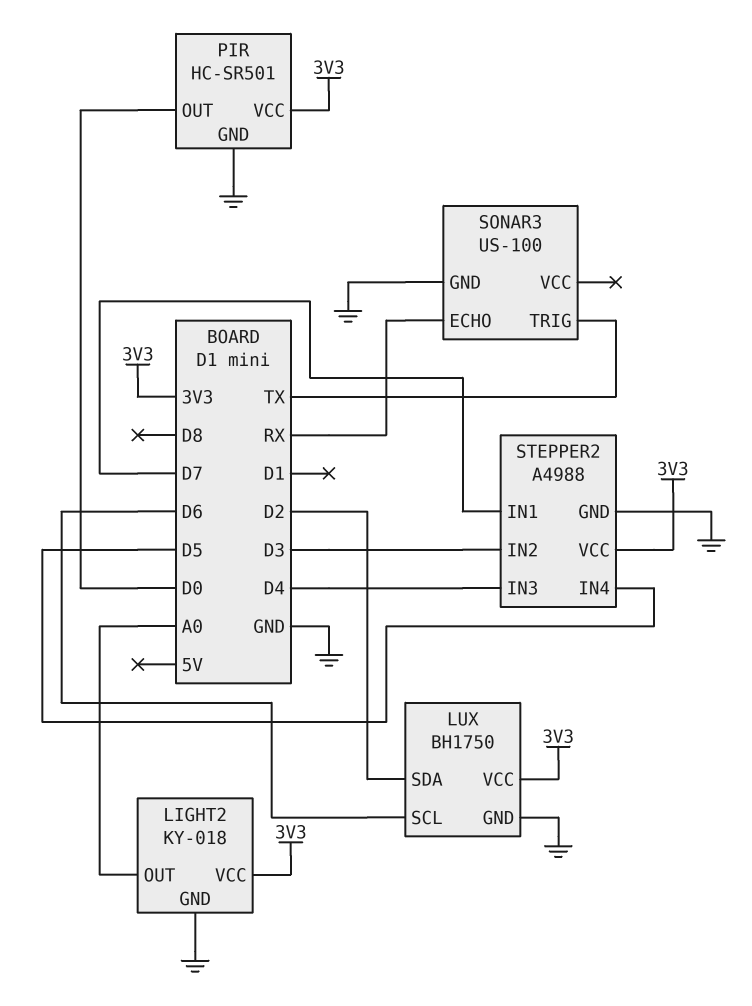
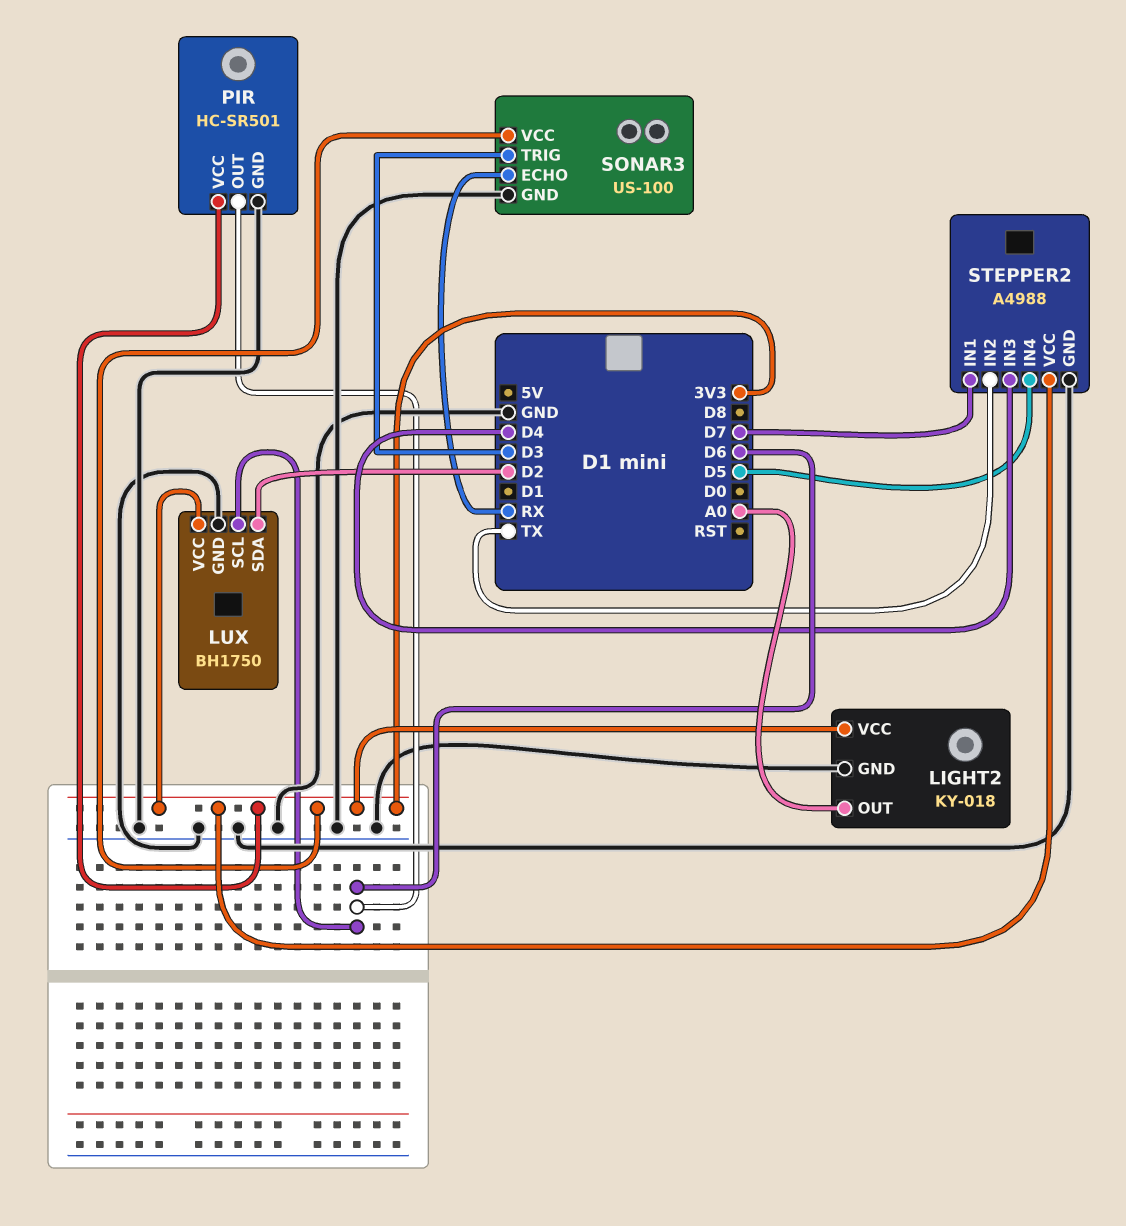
PIR pin OUT: D0 -> D6
SONAR3 pin TRIG: TX -> D3
SONAR3 pin VCC: none -> 3V3
STEPPER2 pin IN2: D3 -> TX

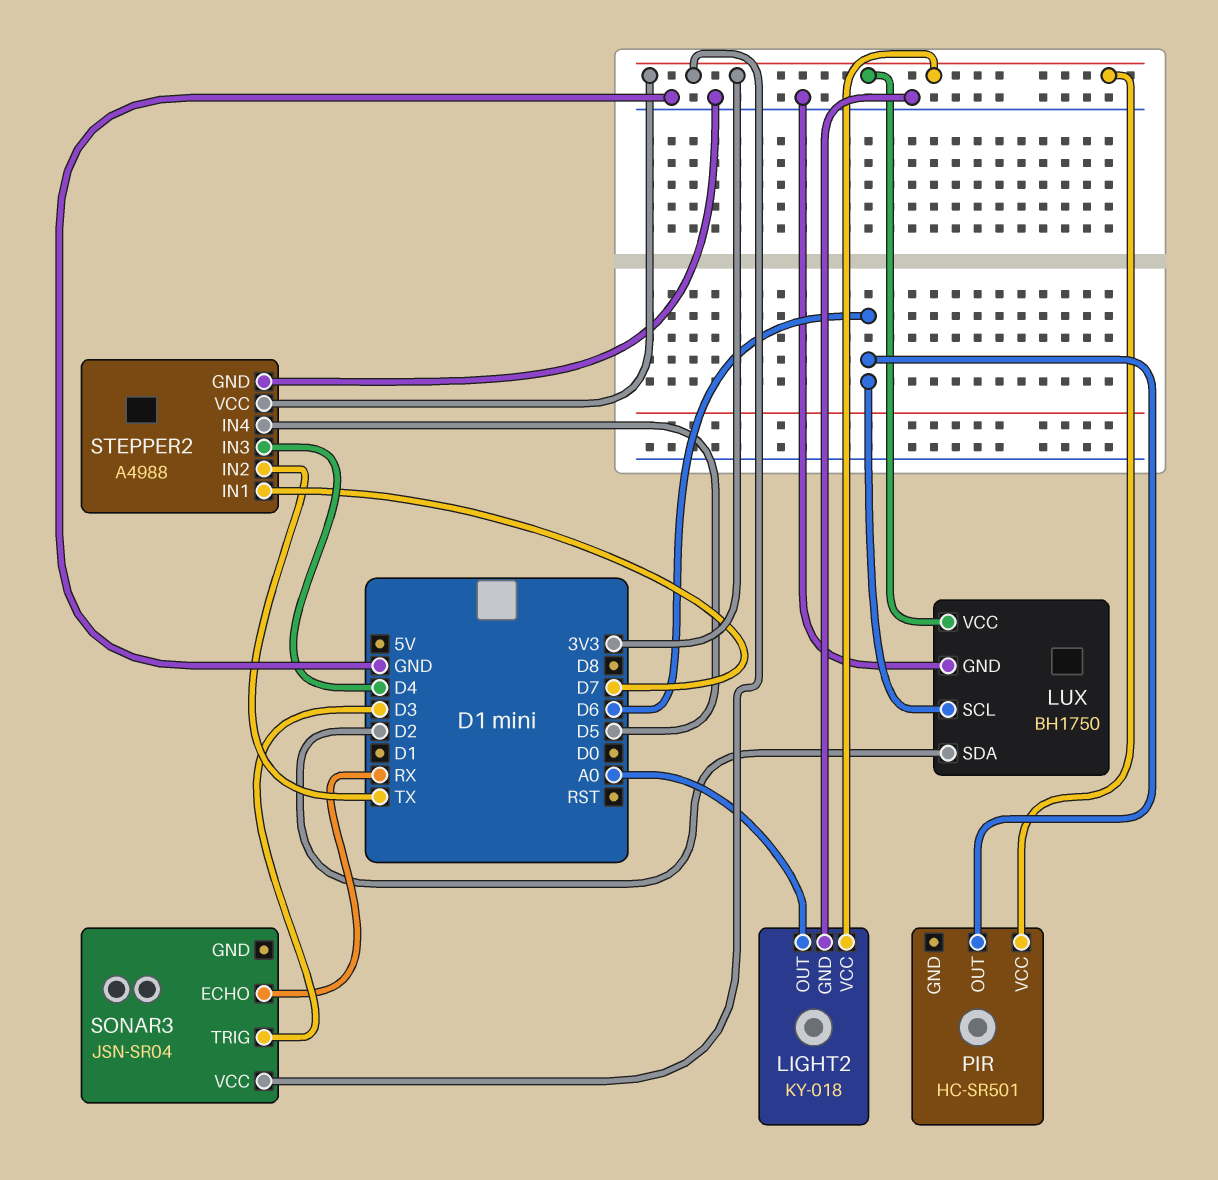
PIR pin GND: GND -> none
SONAR3: US-100 -> JSN-SR04
SONAR3 pin GND: GND -> none

